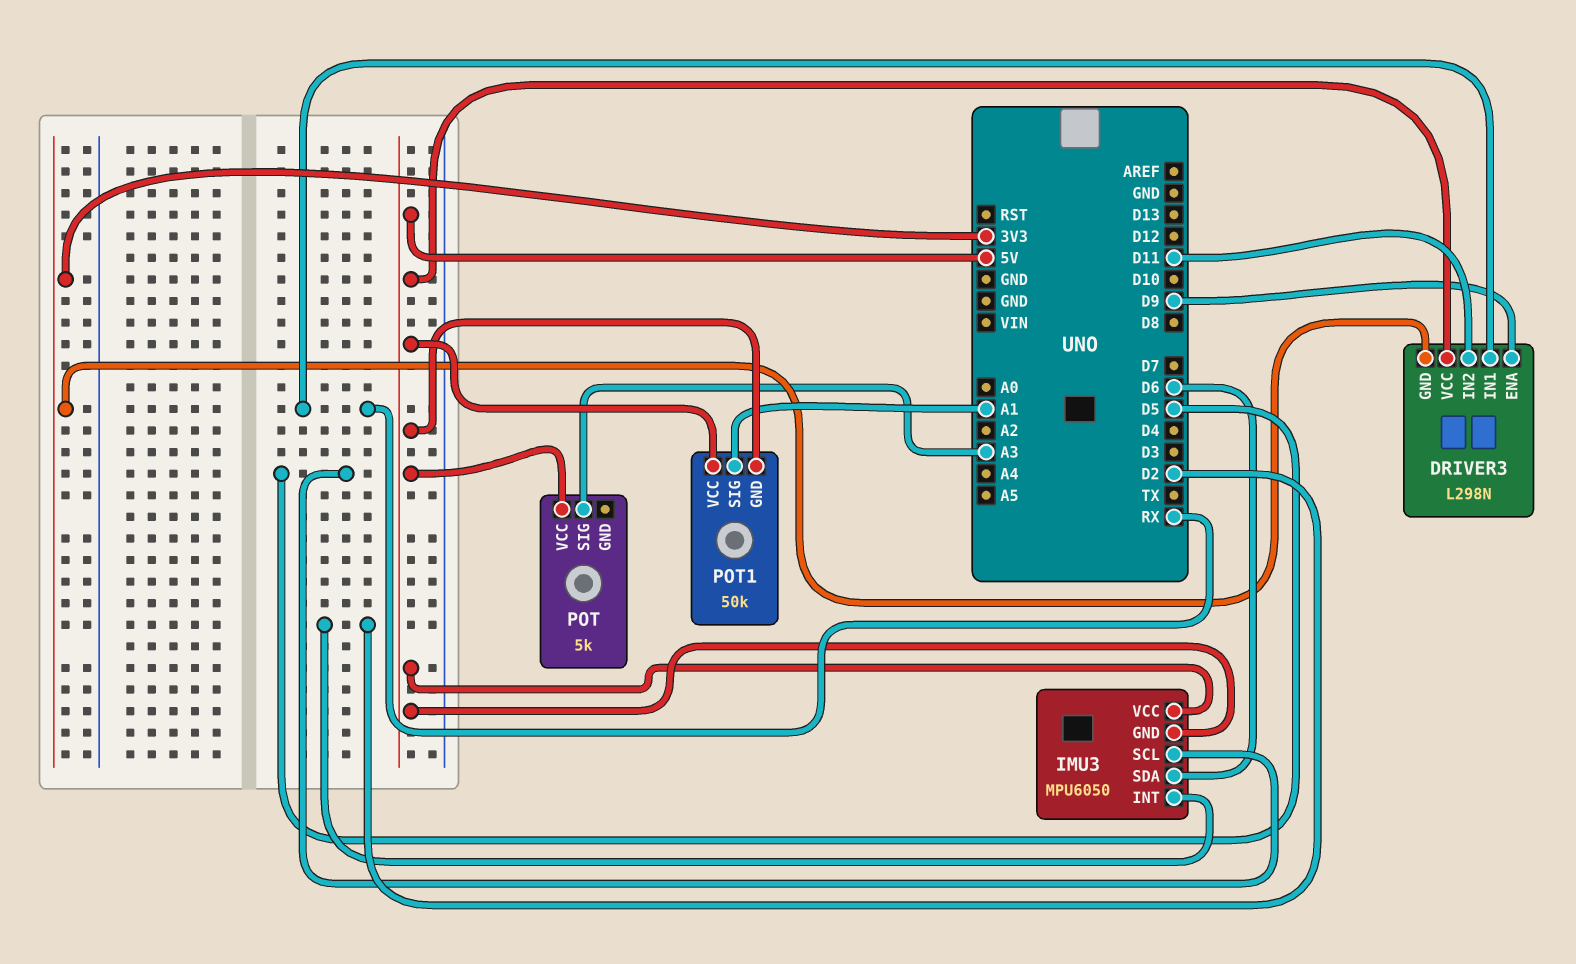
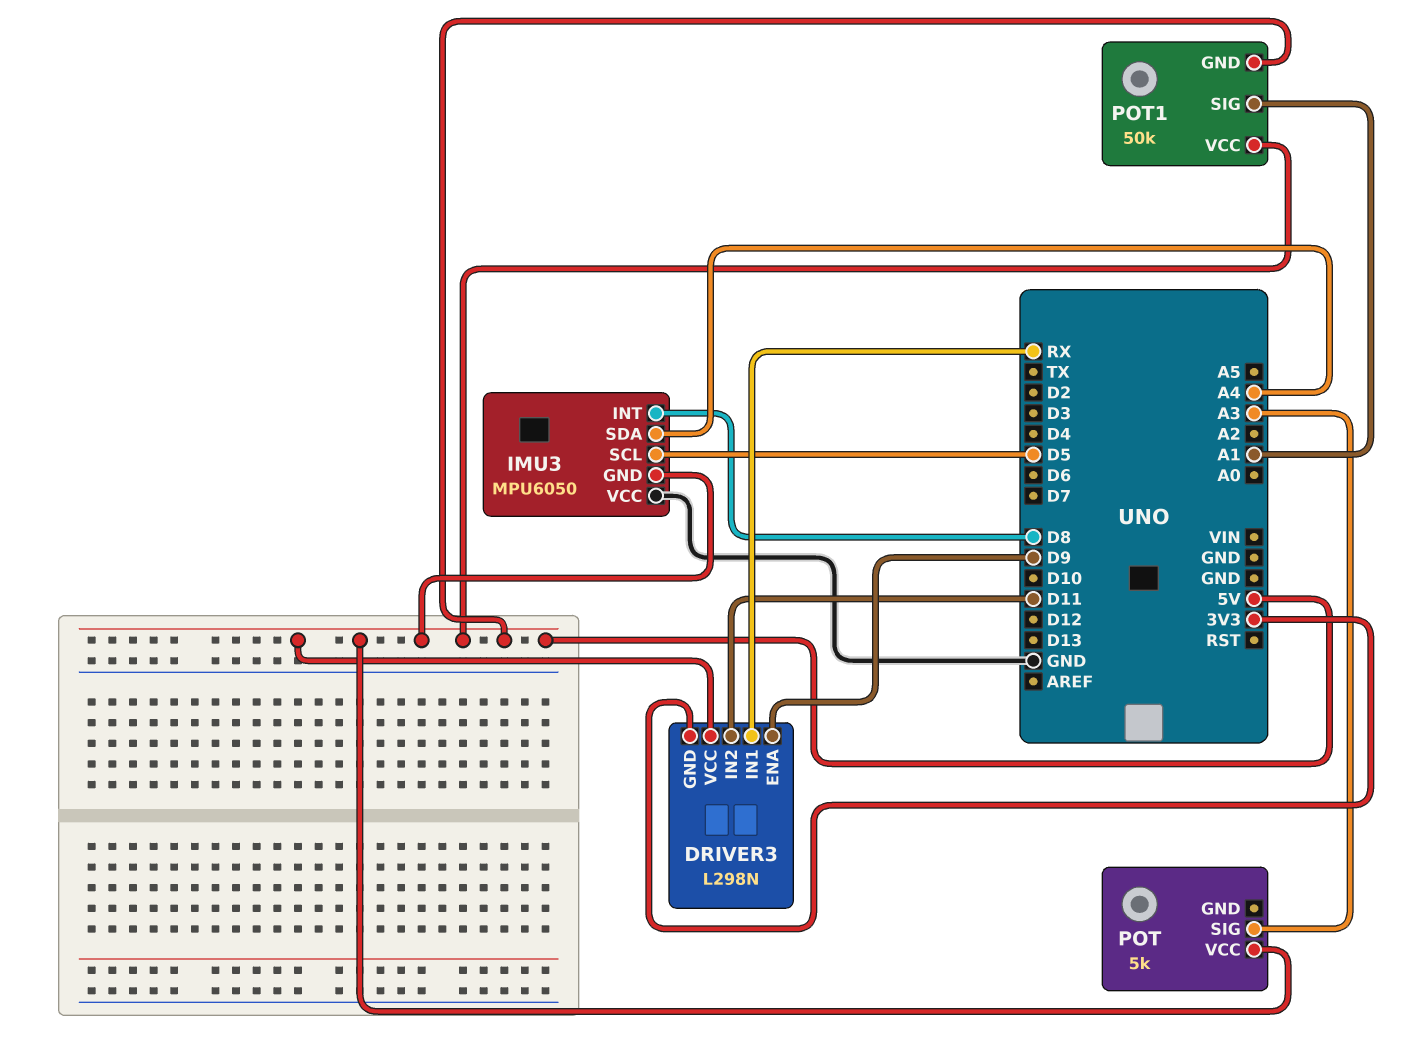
IMU3 pin INT: D2 -> D8
IMU3 pin SDA: D6 -> A4
IMU3 pin VCC: 5V -> GND

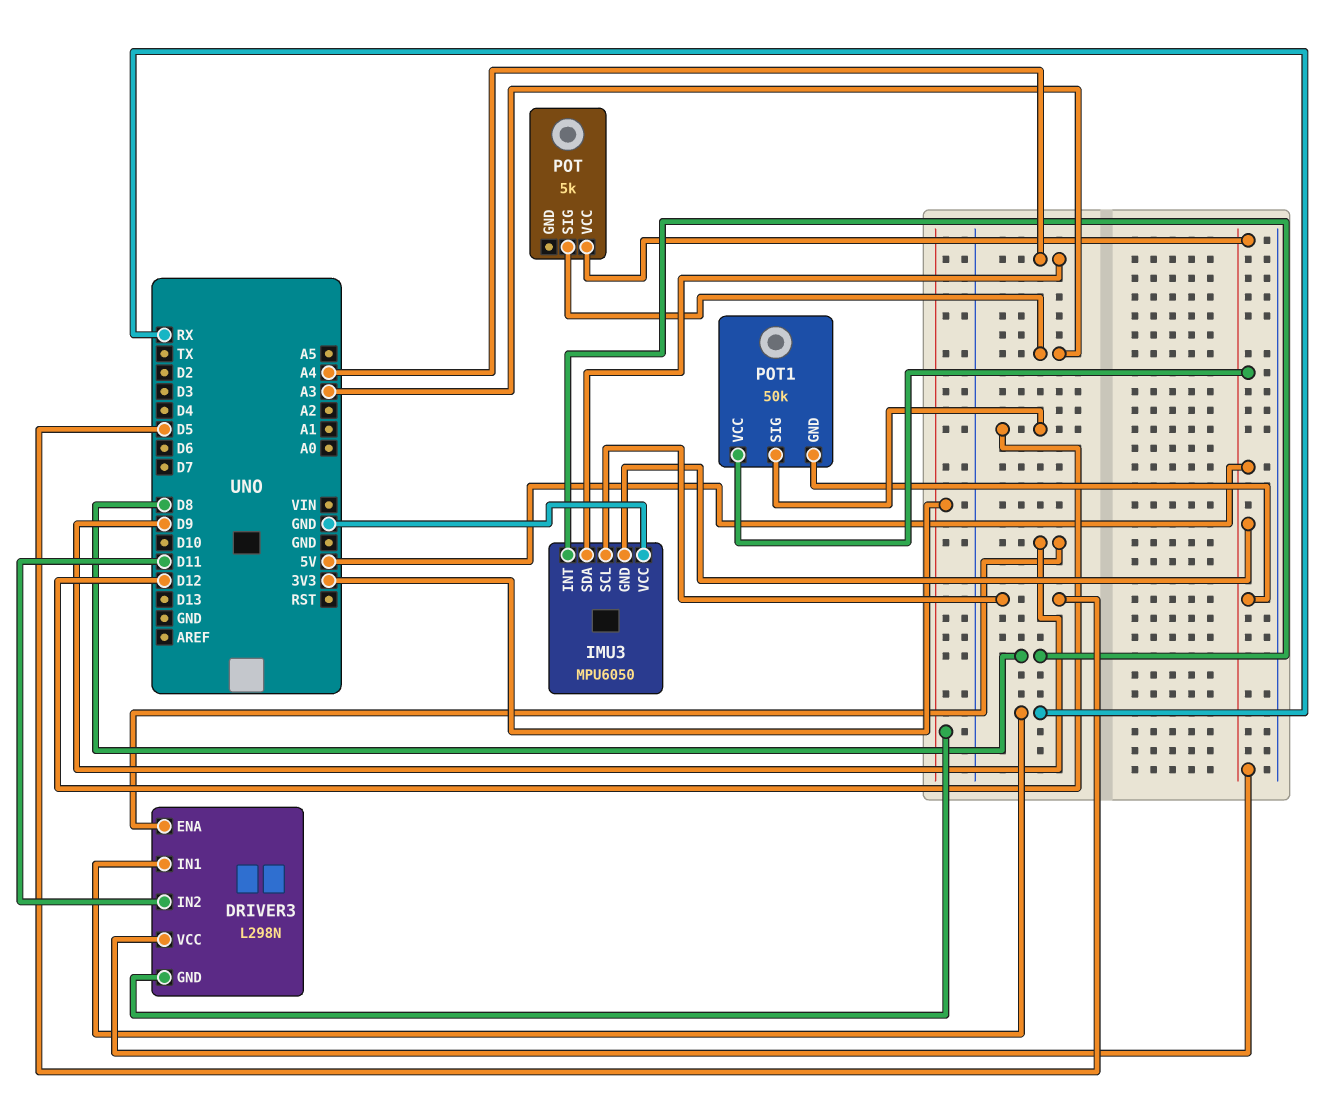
POT1 pin SIG: A1 -> D12

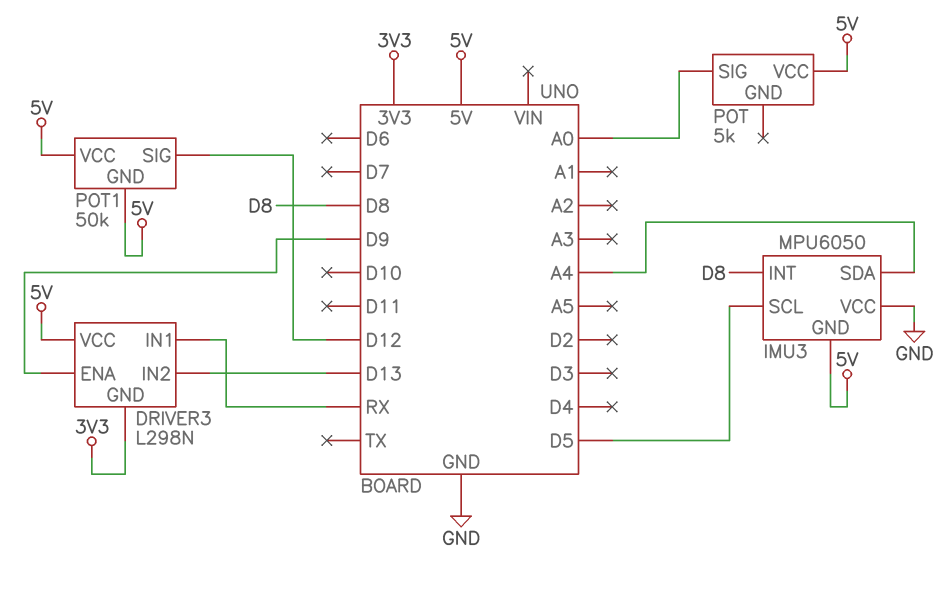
DRIVER3 pin IN2: D11 -> D13
POT pin SIG: A3 -> A0

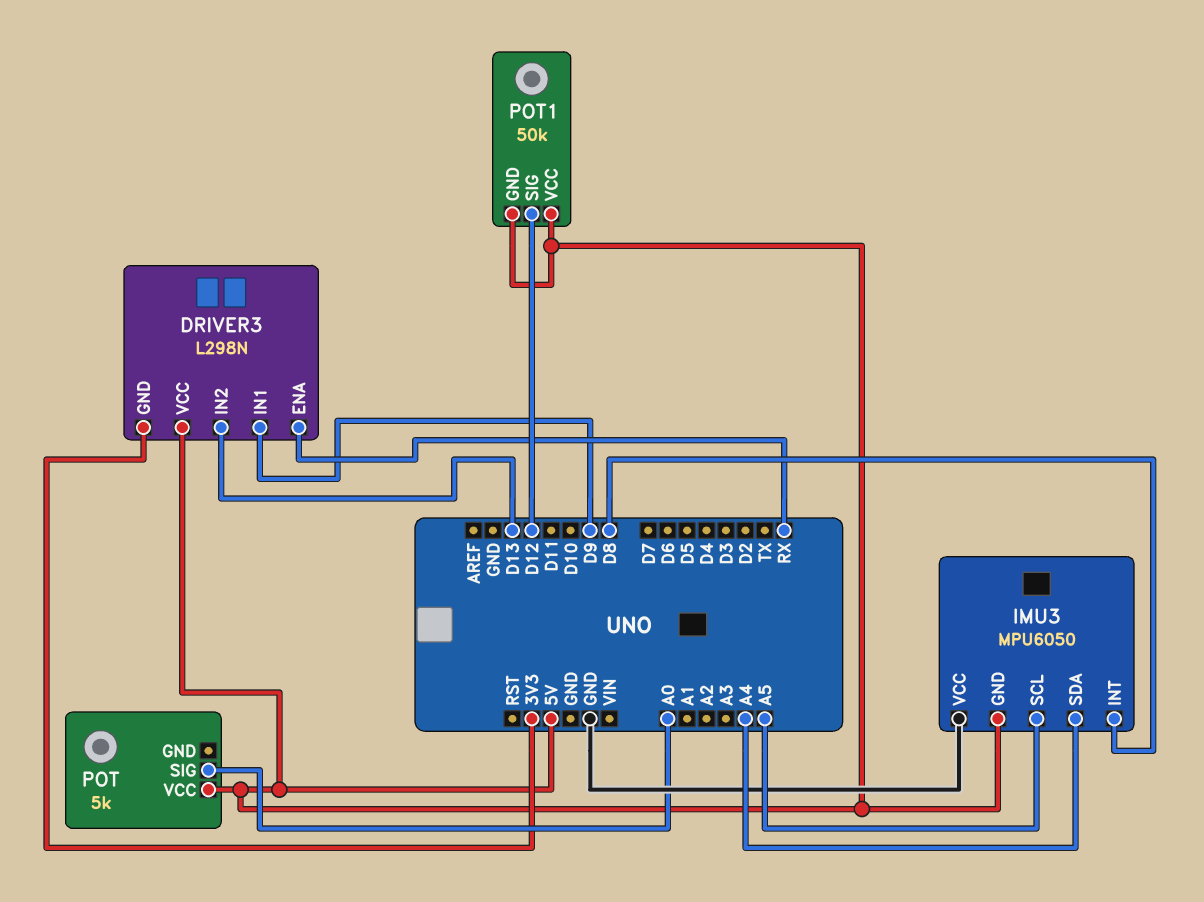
DRIVER3 pin ENA: D9 -> RX
DRIVER3 pin IN1: RX -> D9
IMU3 pin SCL: D5 -> A5

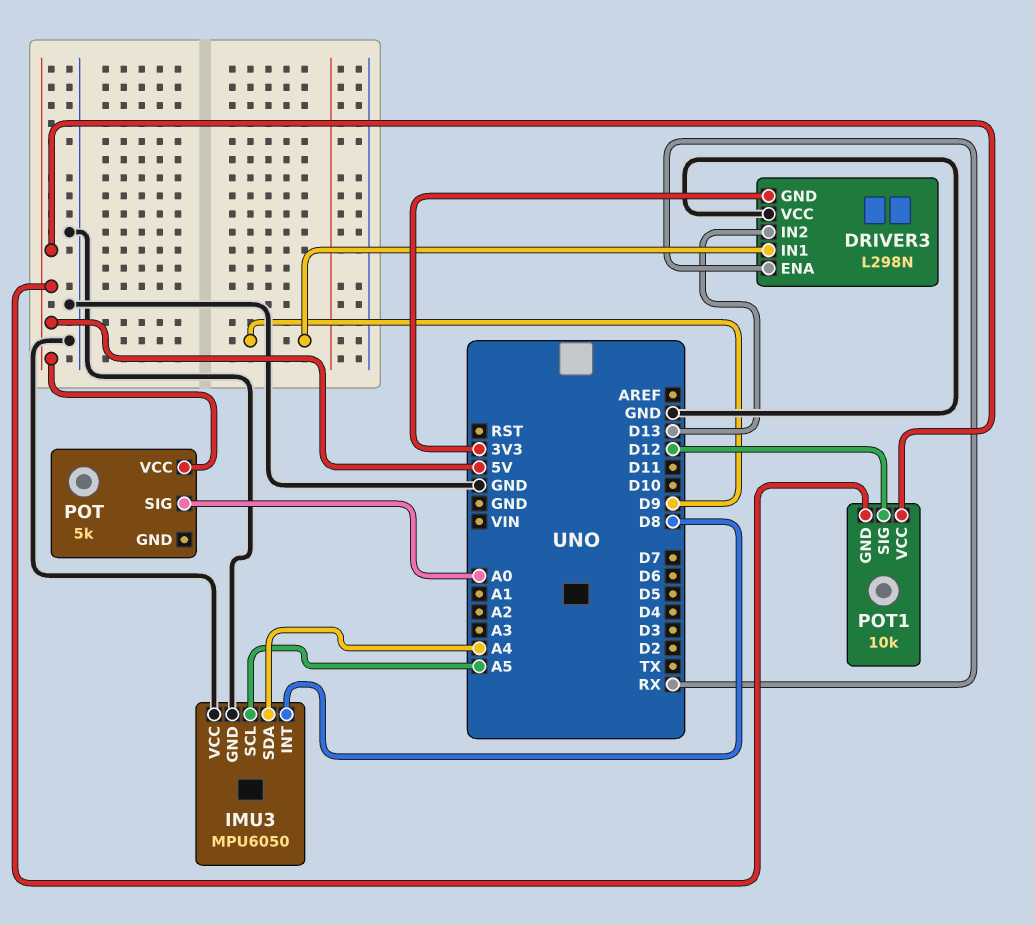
DRIVER3 pin VCC: 5V -> GND
IMU3 pin GND: 5V -> GND
POT1: 50k -> 10k

